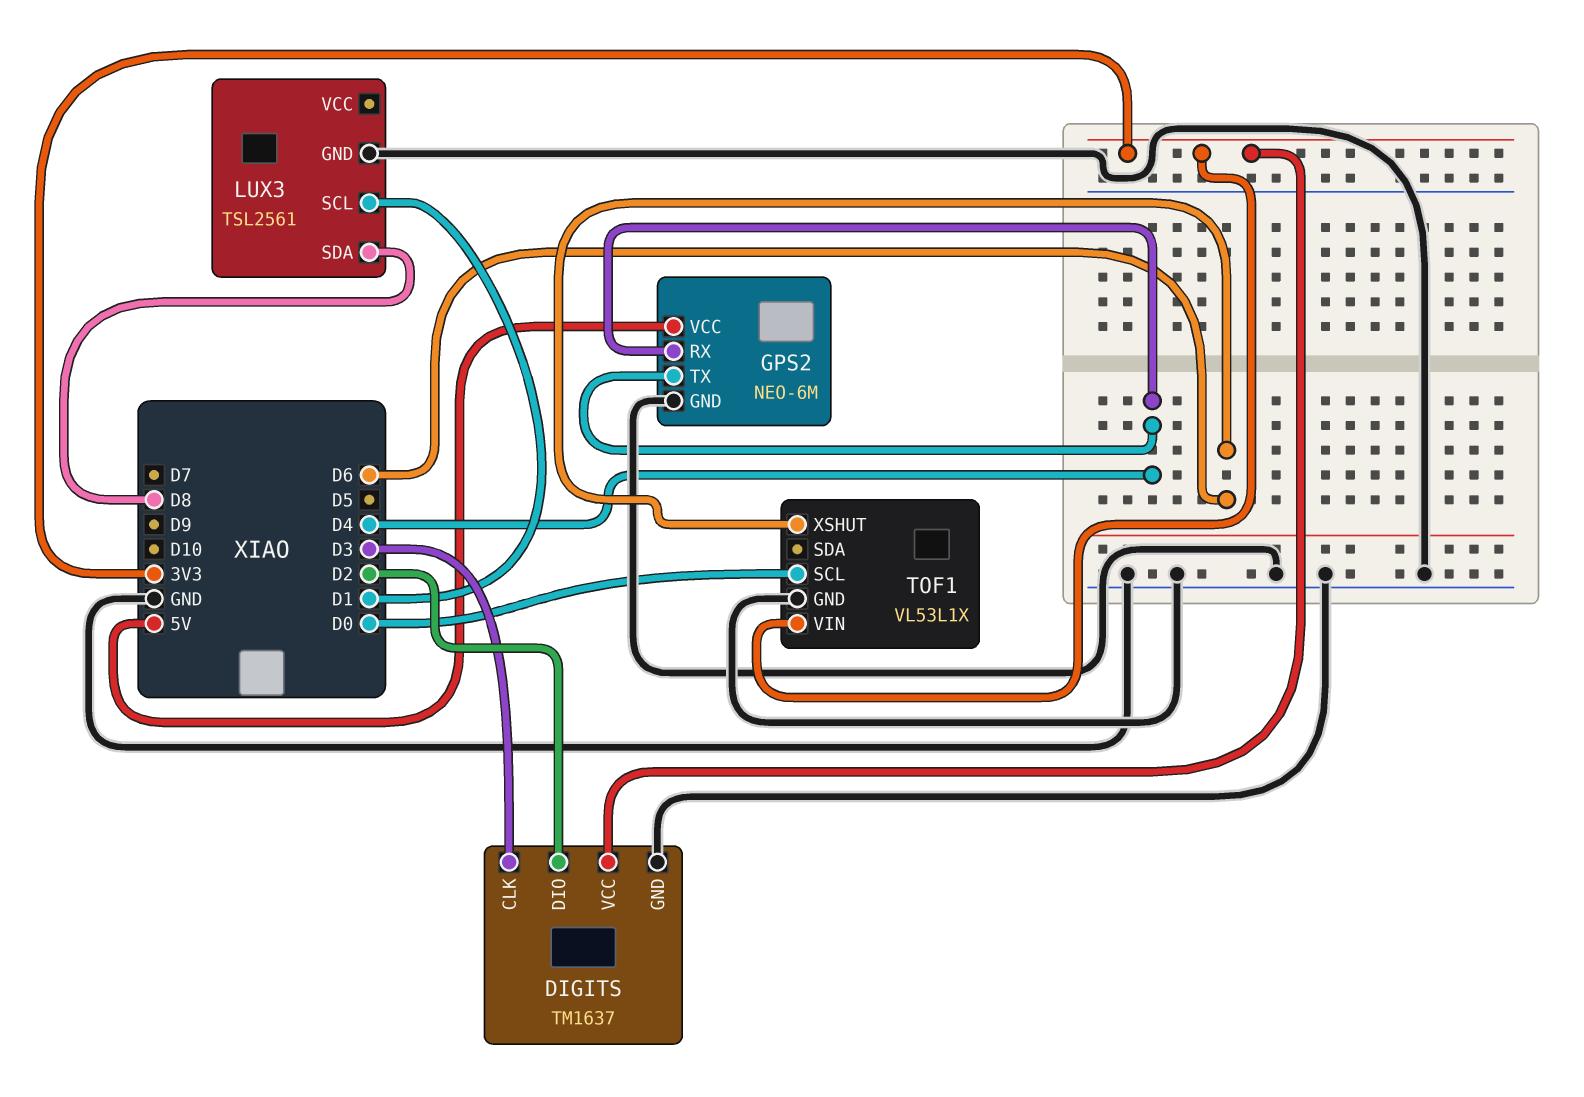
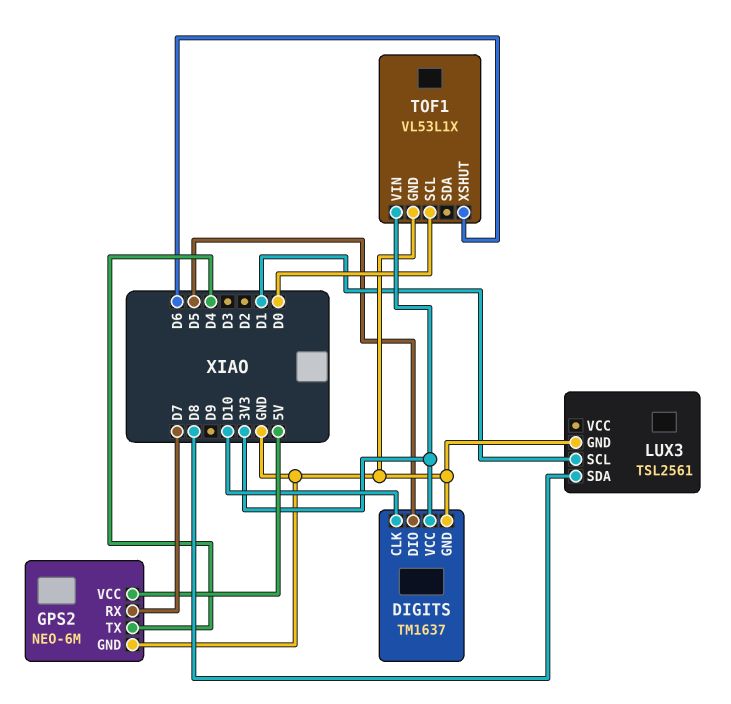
DIGITS pin CLK: D3 -> D10
DIGITS pin DIO: D2 -> D5
GPS2 pin RX: D4 -> D7

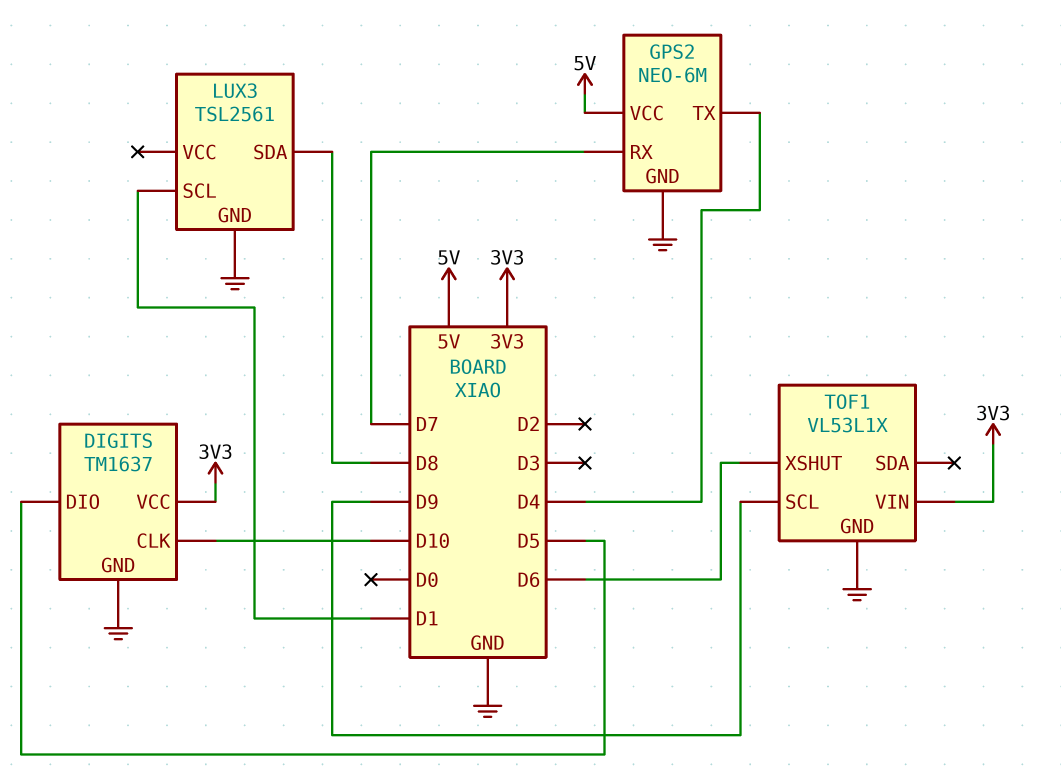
TOF1 pin SCL: D0 -> D9

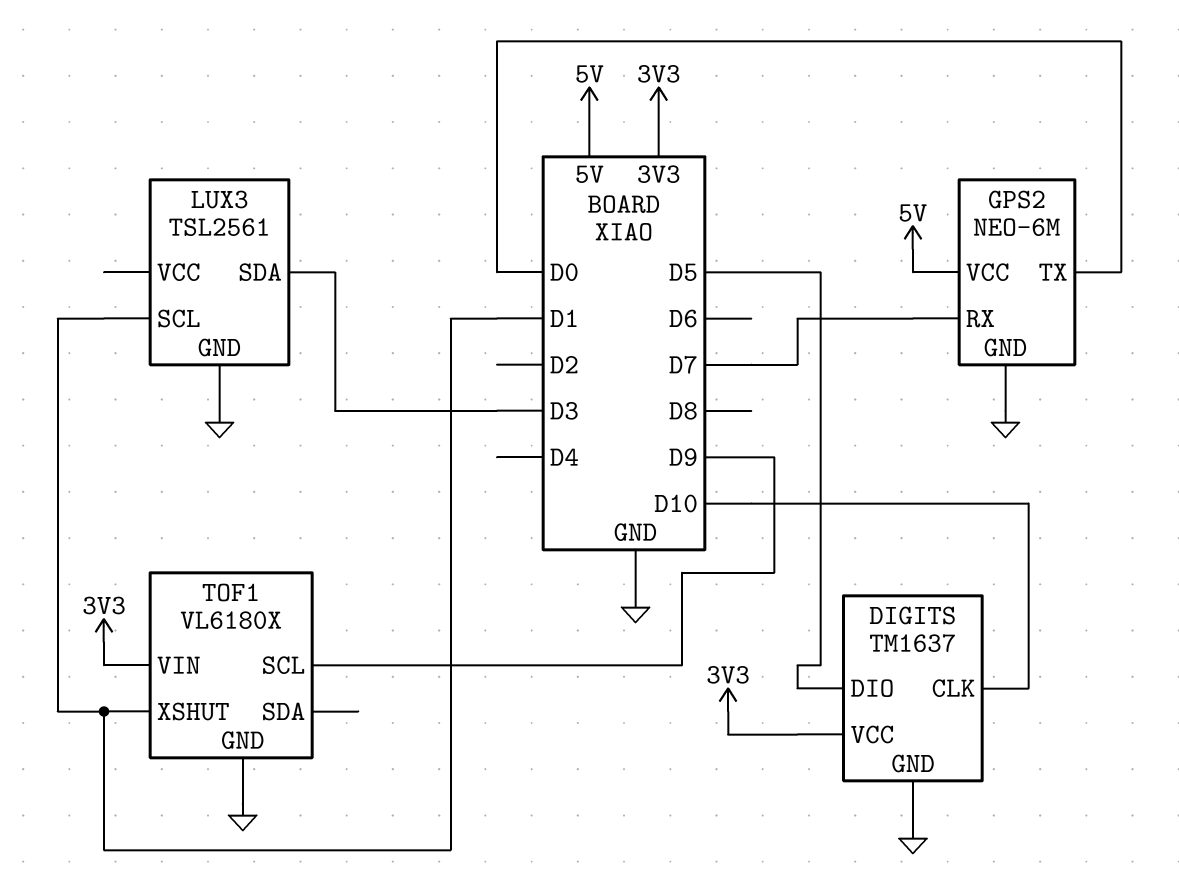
GPS2 pin TX: D4 -> D0
LUX3 pin SDA: D8 -> D3
TOF1: VL53L1X -> VL6180X
TOF1 pin XSHUT: D6 -> D1

